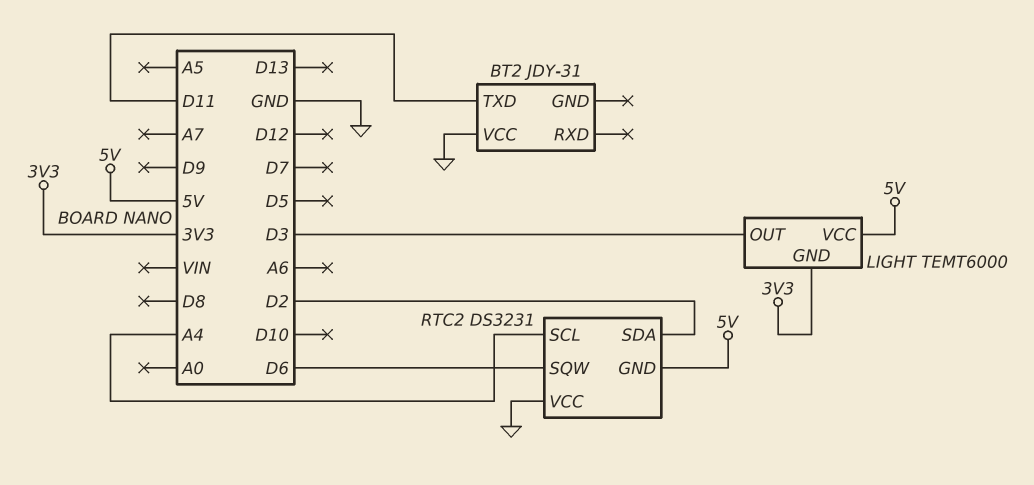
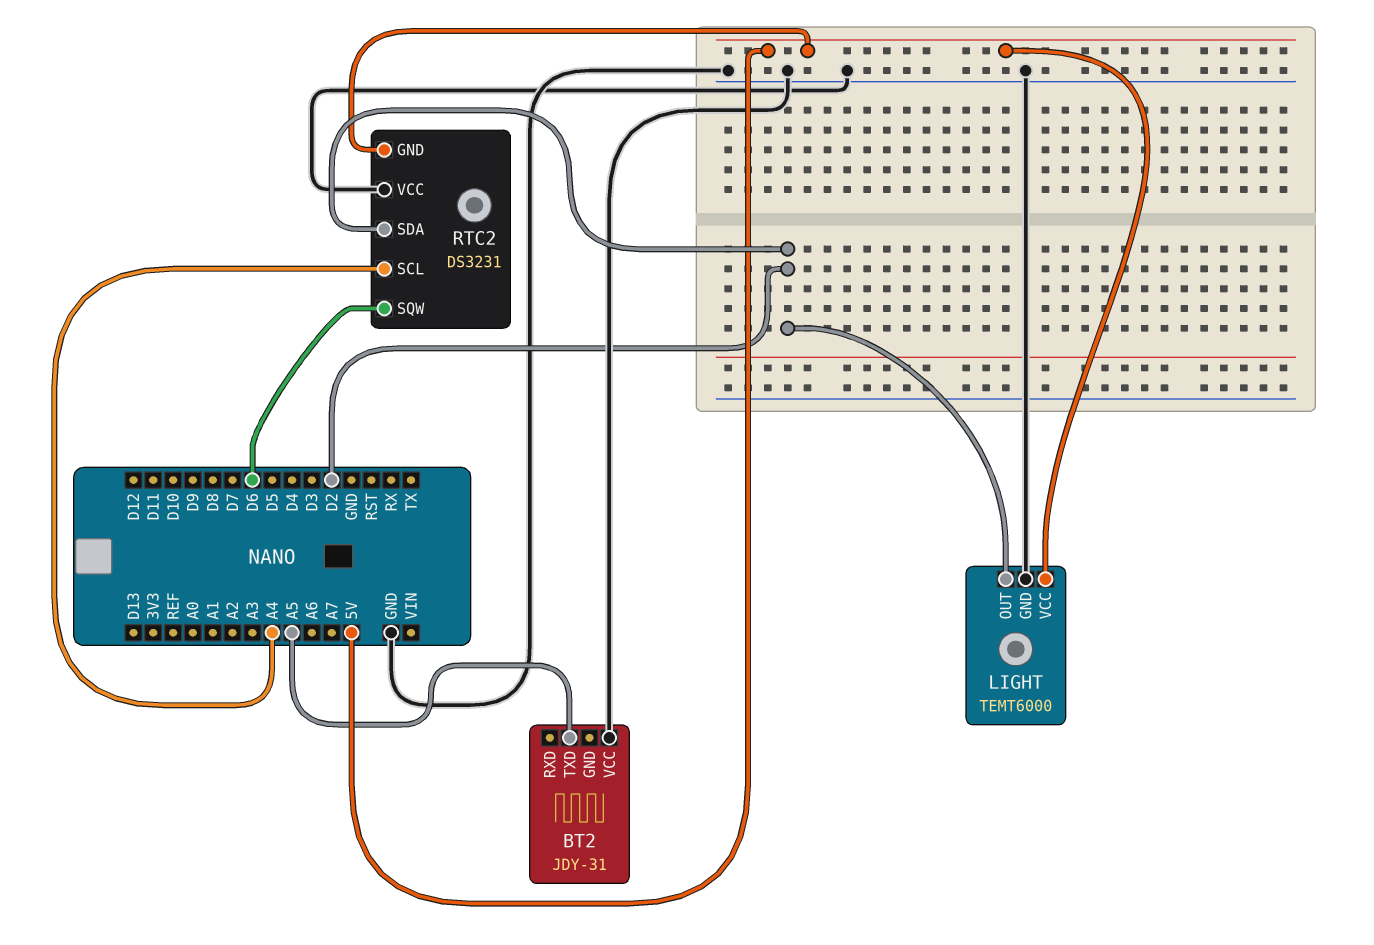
BT2 pin TXD: D11 -> A5
LIGHT pin GND: 3V3 -> GND
LIGHT pin OUT: D3 -> D2

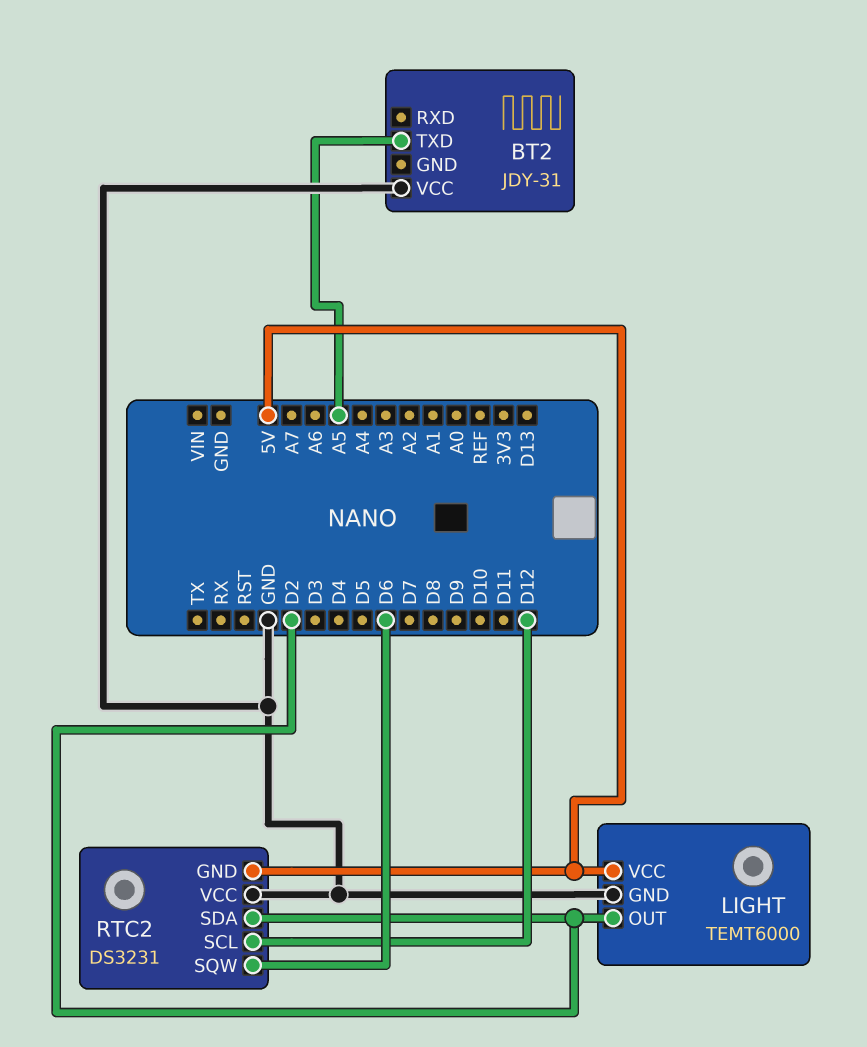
RTC2 pin SCL: A4 -> D12

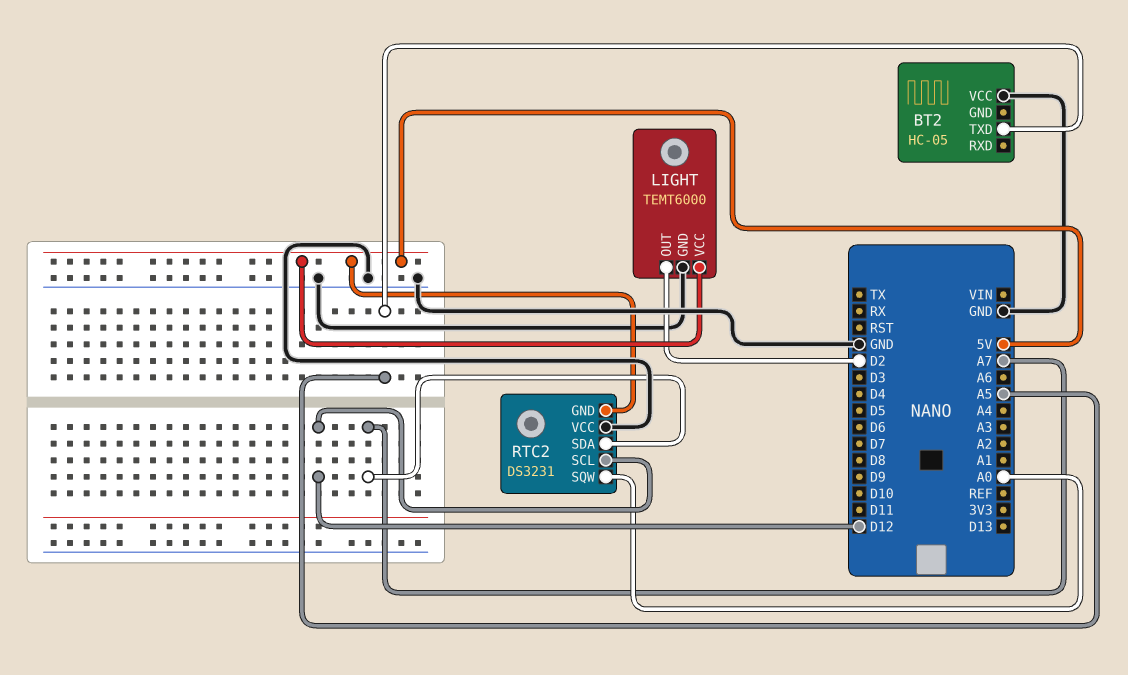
BT2: JDY-31 -> HC-05
RTC2 pin SDA: D2 -> A7
RTC2 pin SQW: D6 -> A0

